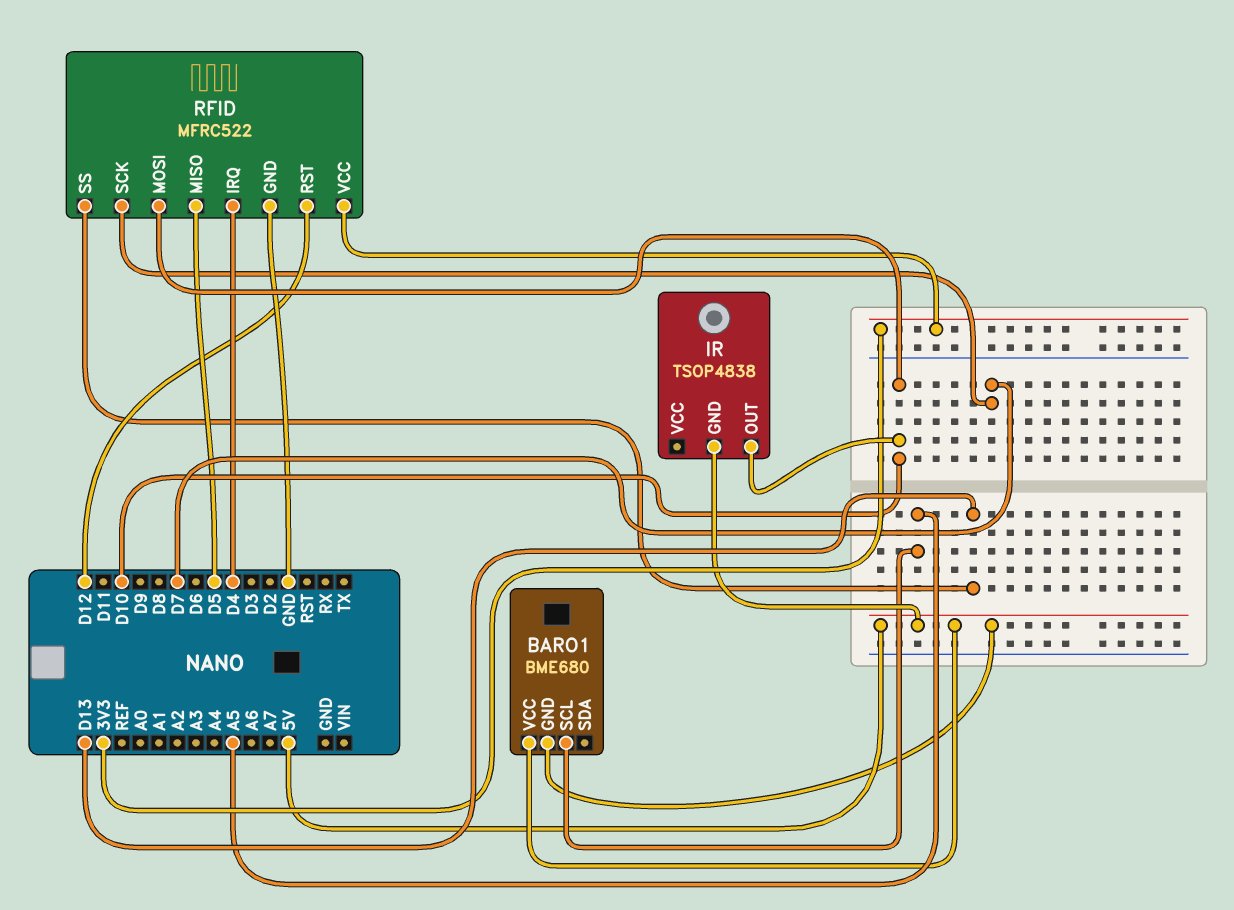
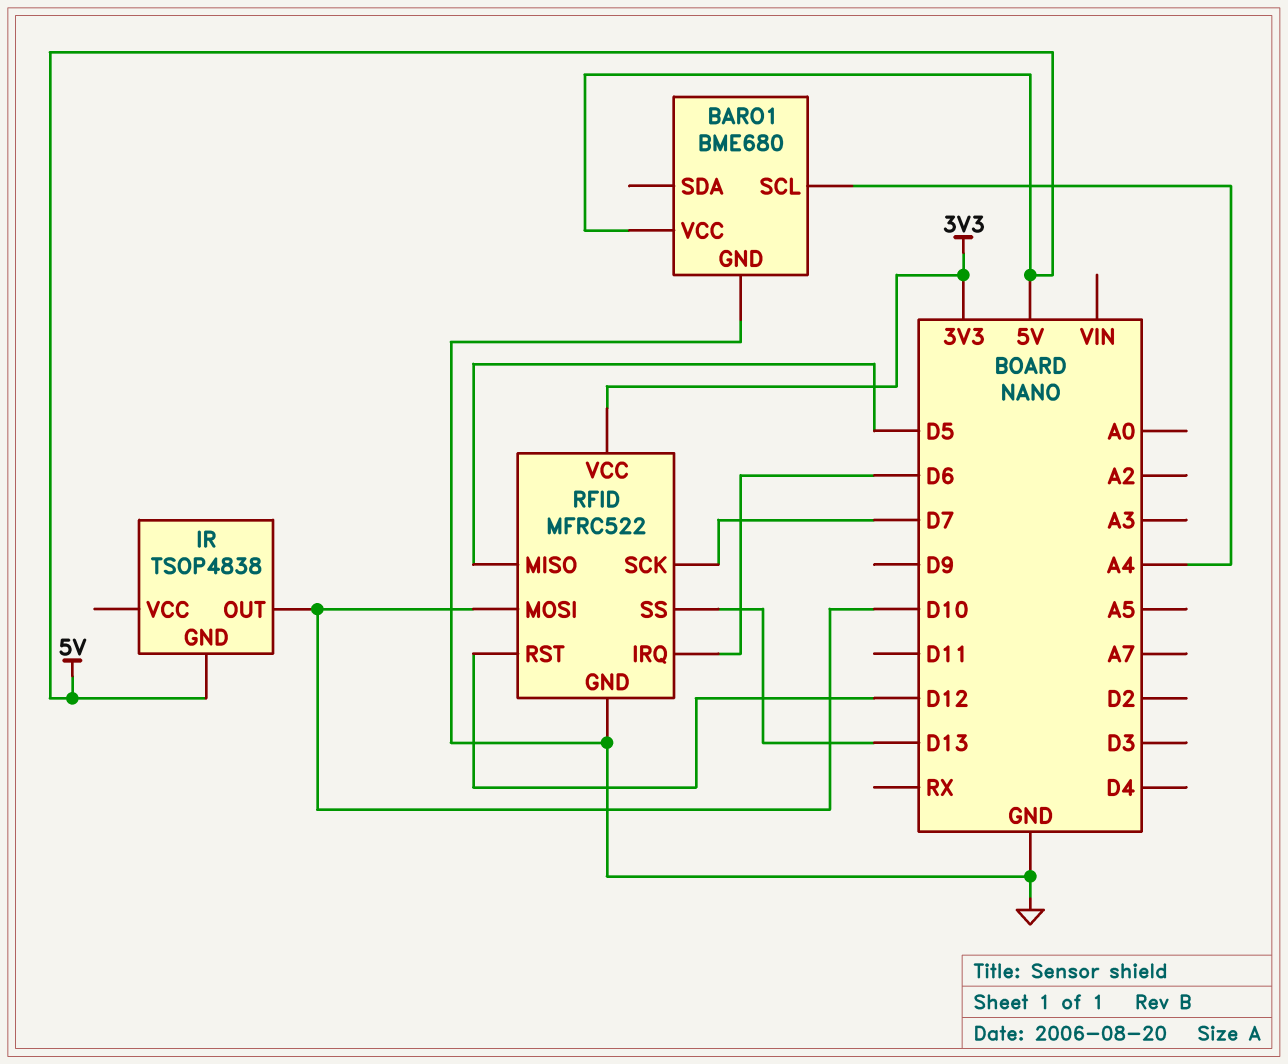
BARO1 pin GND: 5V -> GND
BARO1 pin SCL: A5 -> A4
RFID pin IRQ: D4 -> D6

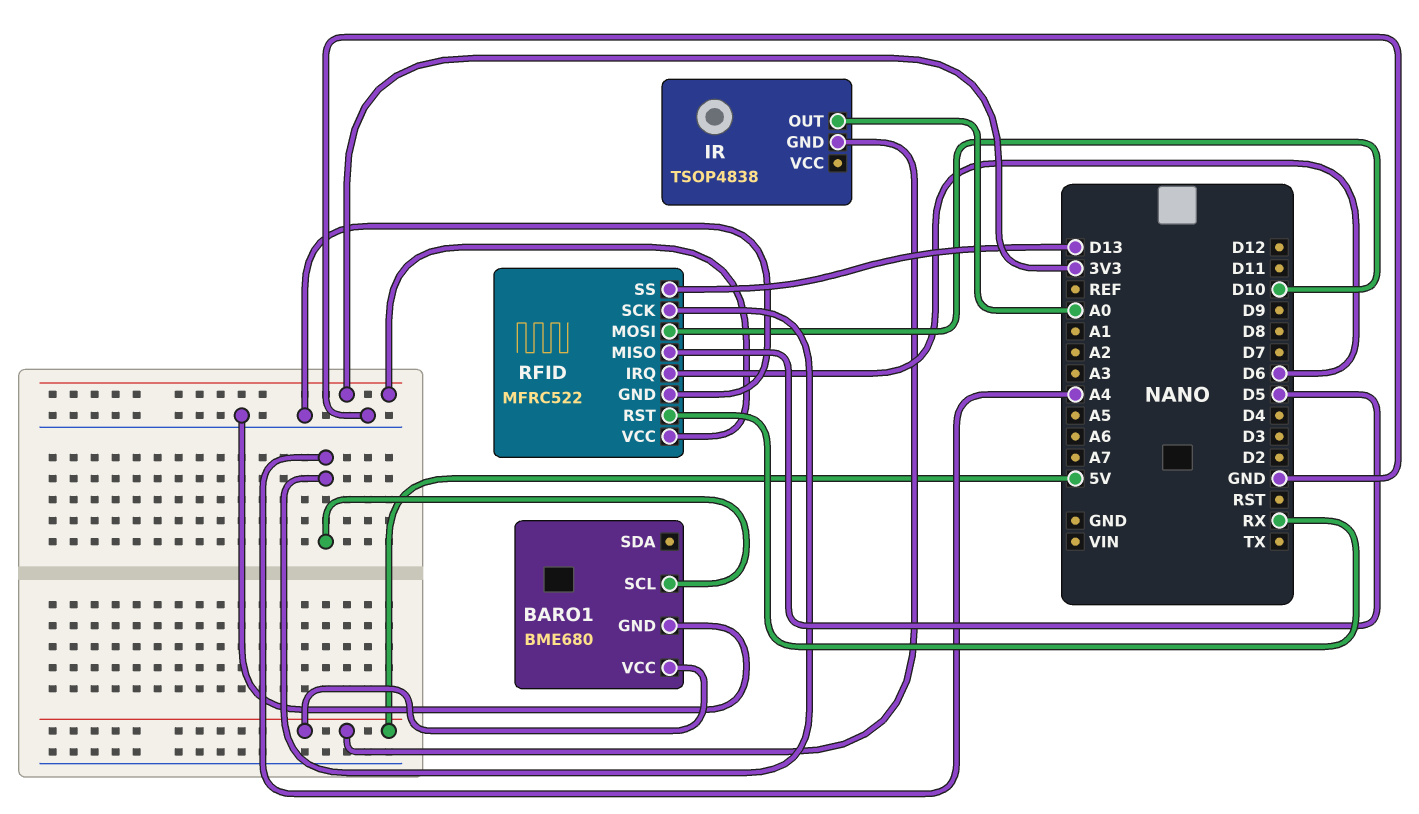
IR pin OUT: D10 -> A0
RFID pin RST: D12 -> RX
RFID pin SCK: D7 -> A4

